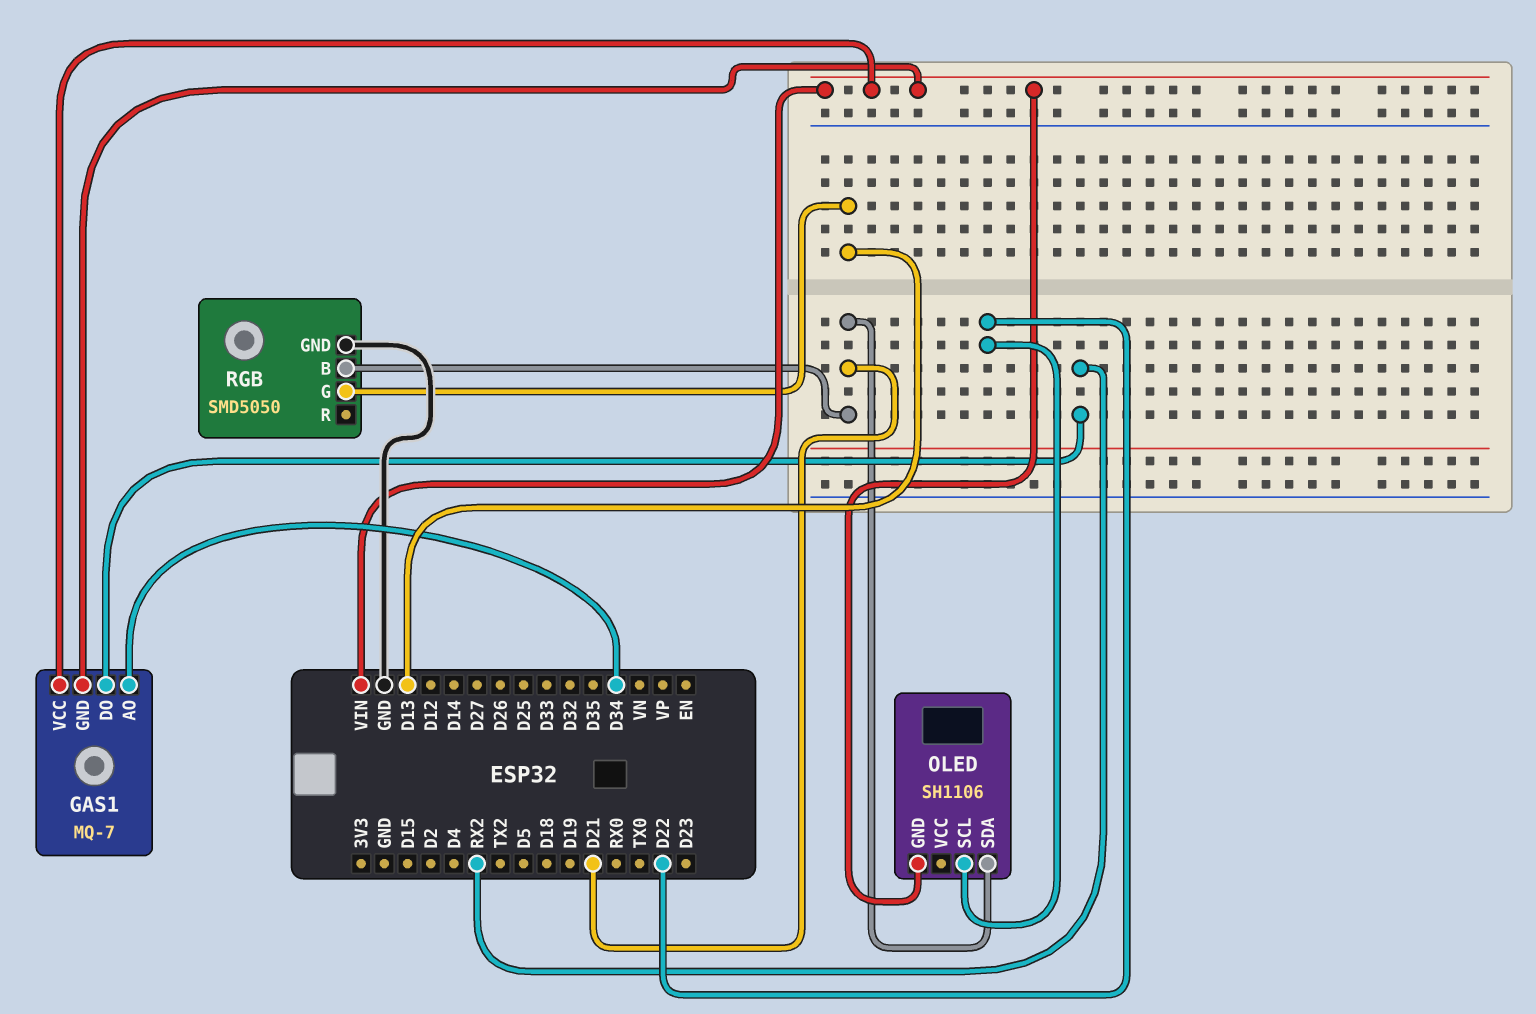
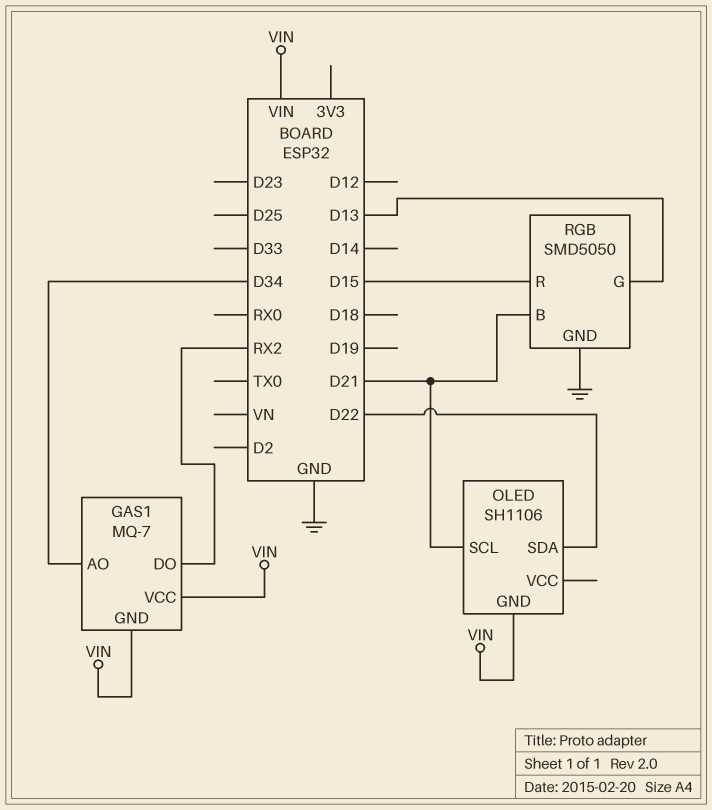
OLED pin SCL: D22 -> D21
OLED pin SDA: D21 -> D22
RGB pin R: none -> D15

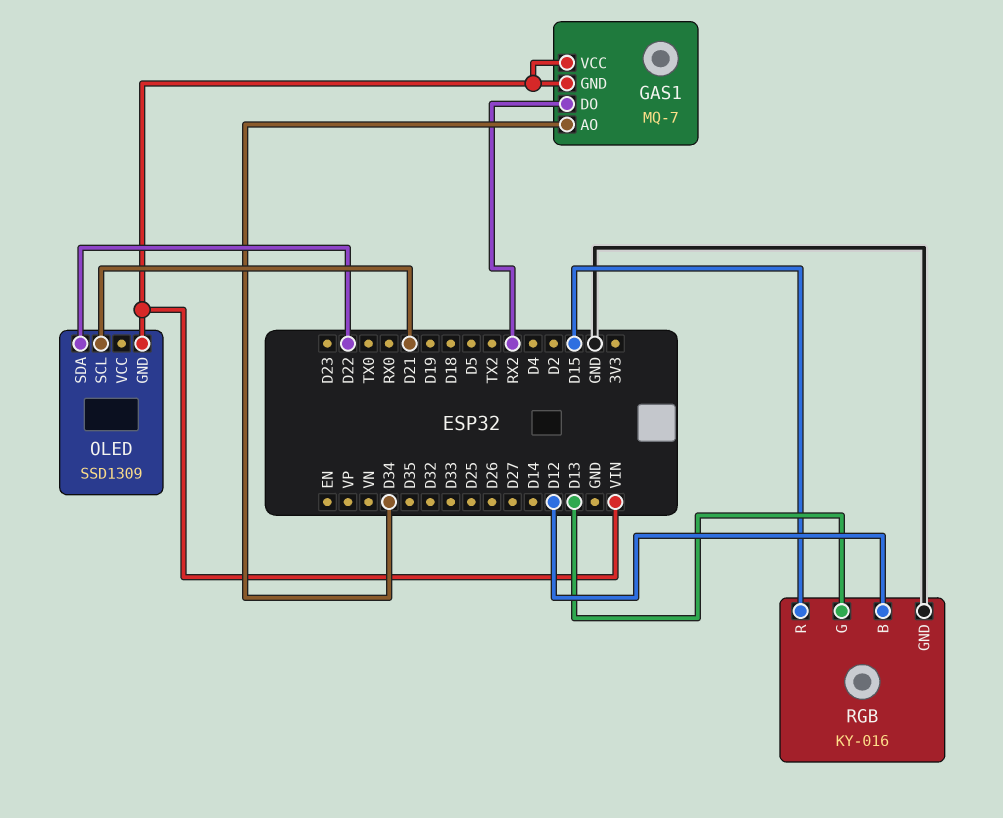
OLED: SH1106 -> SSD1309
RGB: SMD5050 -> KY-016
RGB pin B: D21 -> D12

